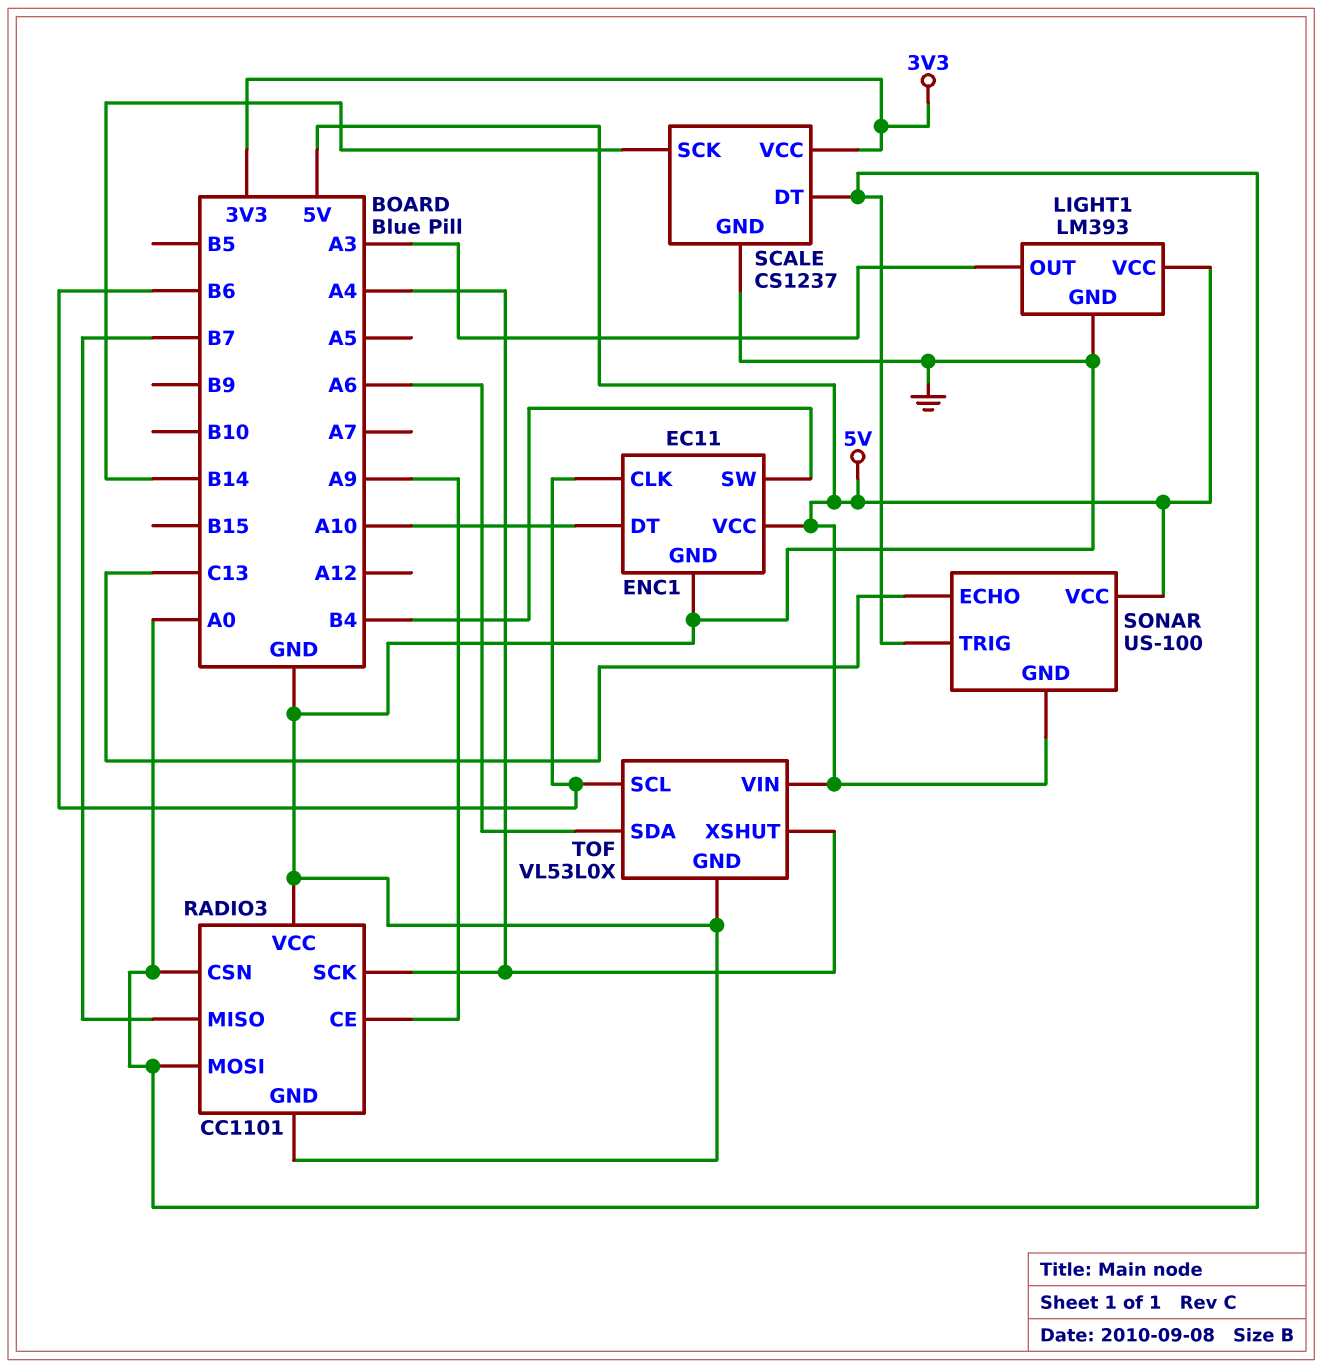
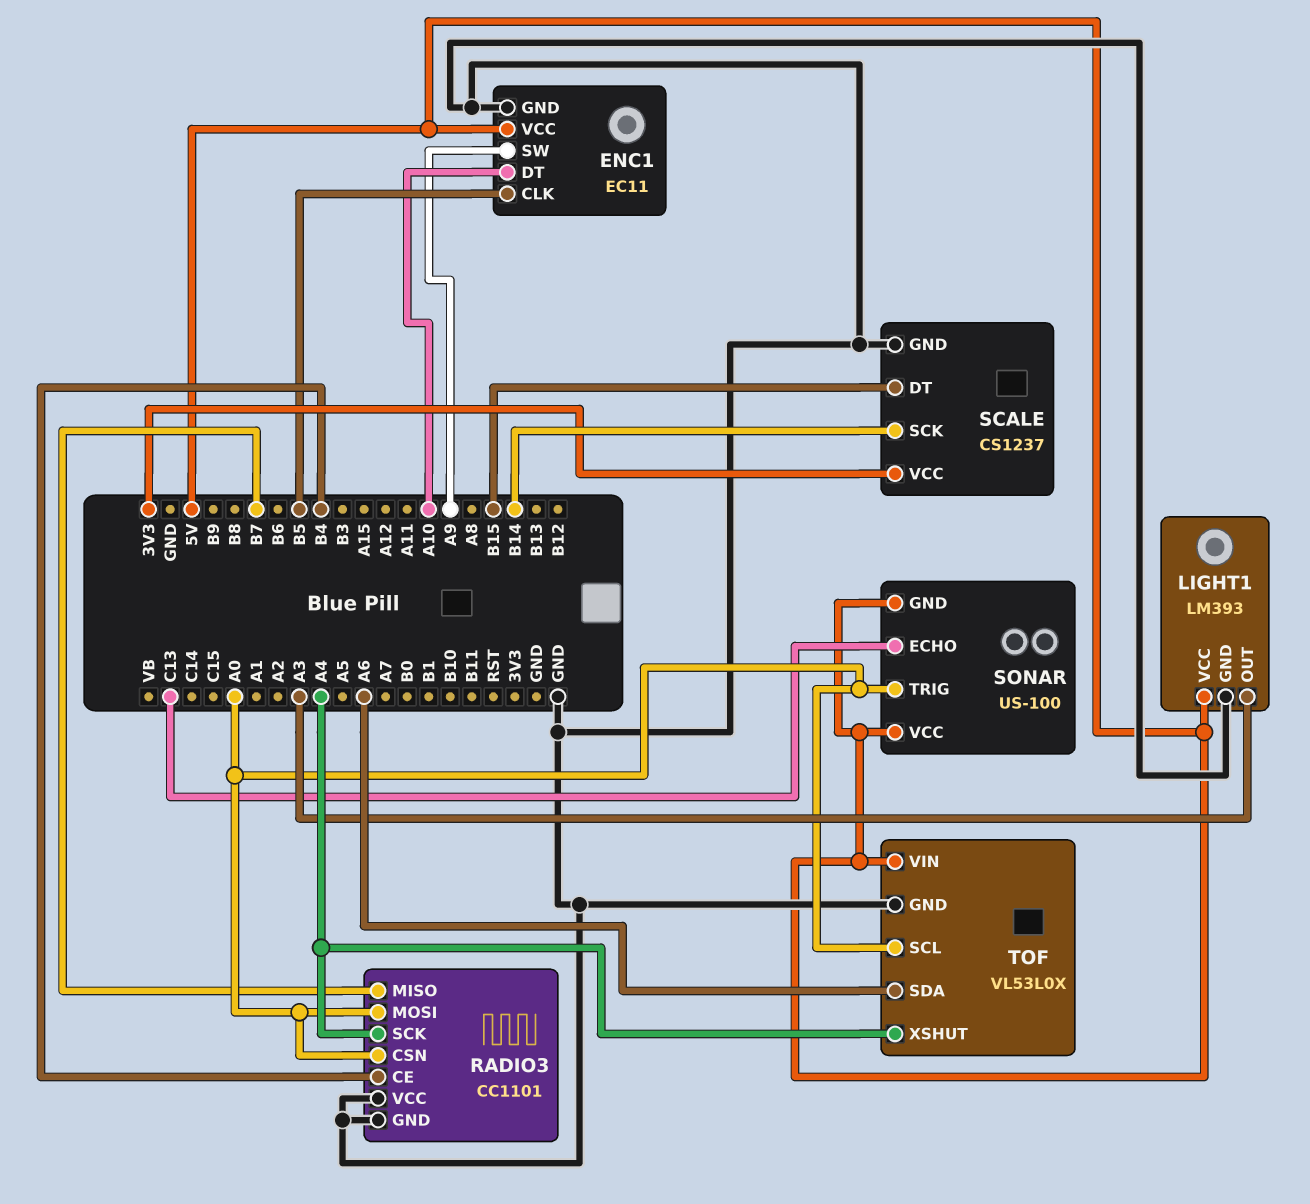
ENC1 pin CLK: B6 -> B5
ENC1 pin SW: B4 -> A9
RADIO3 pin CE: A9 -> B4
SCALE pin DT: A0 -> B15
TOF pin SCL: B6 -> A0

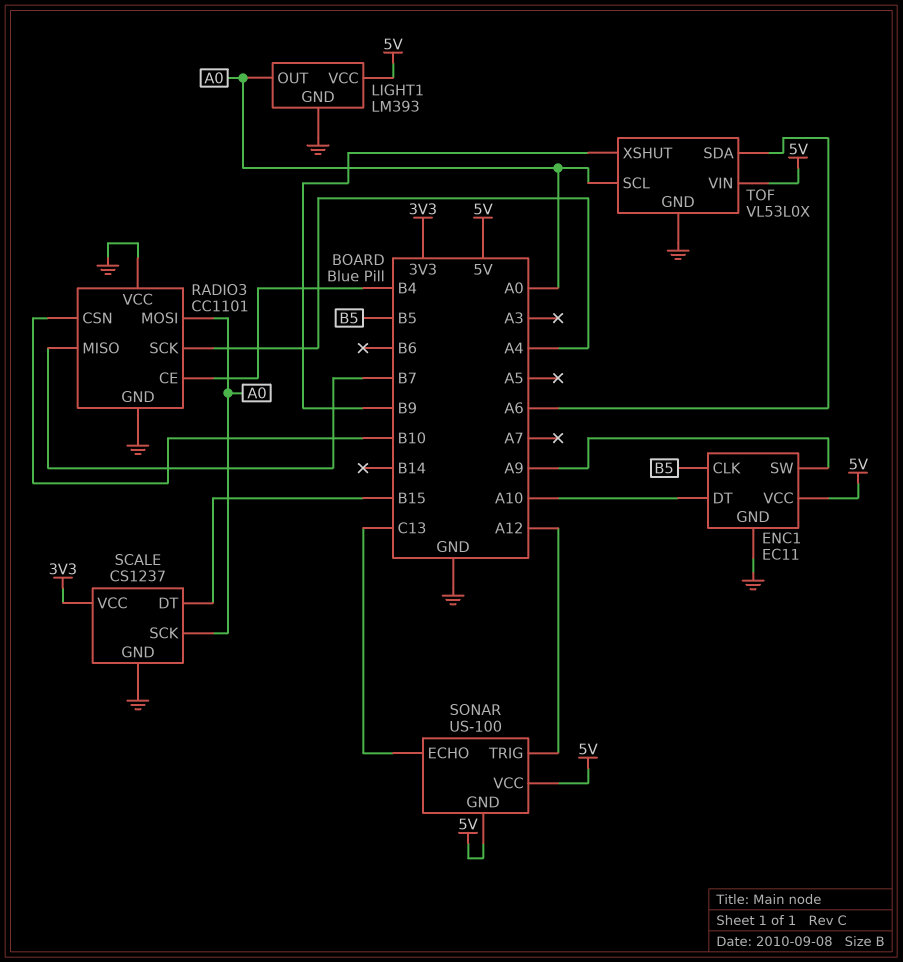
LIGHT1 pin OUT: A3 -> A0
RADIO3 pin CSN: A0 -> B10
SCALE pin SCK: B14 -> A0
SONAR pin TRIG: A0 -> A12
TOF pin XSHUT: A4 -> B9

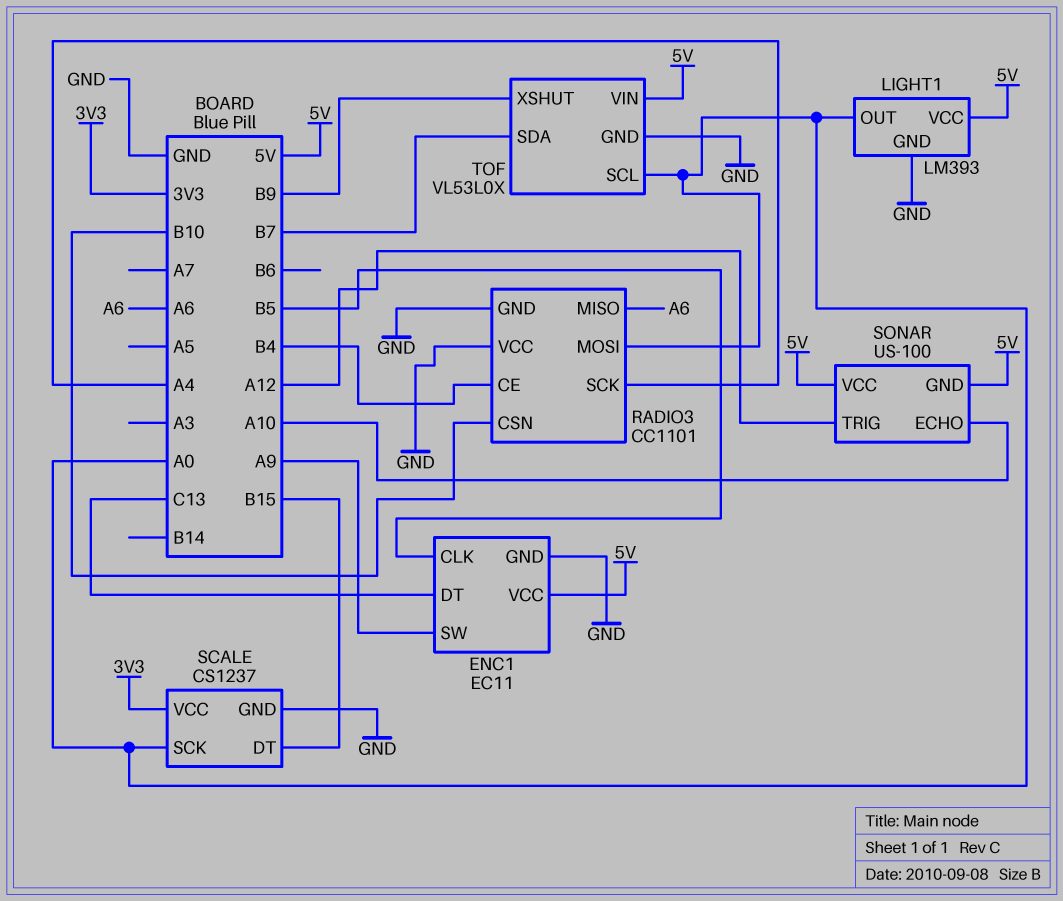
ENC1 pin DT: A10 -> C13
RADIO3 pin MISO: B7 -> A6
SONAR pin ECHO: C13 -> A10
TOF pin SDA: A6 -> B7

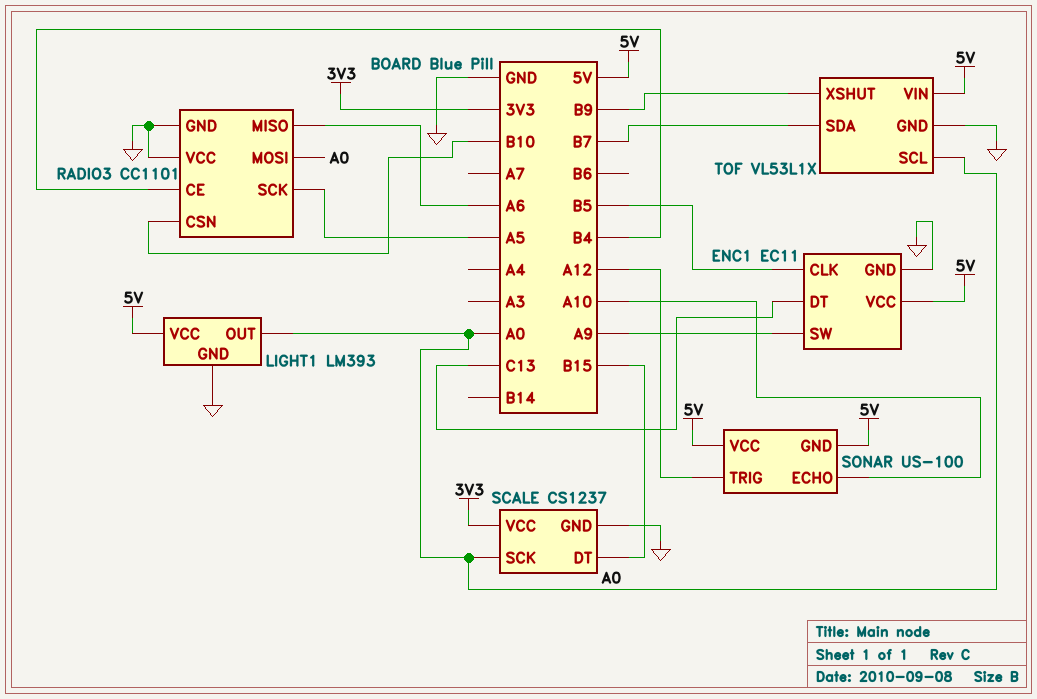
RADIO3 pin SCK: A4 -> A5
TOF: VL53L0X -> VL53L1X

